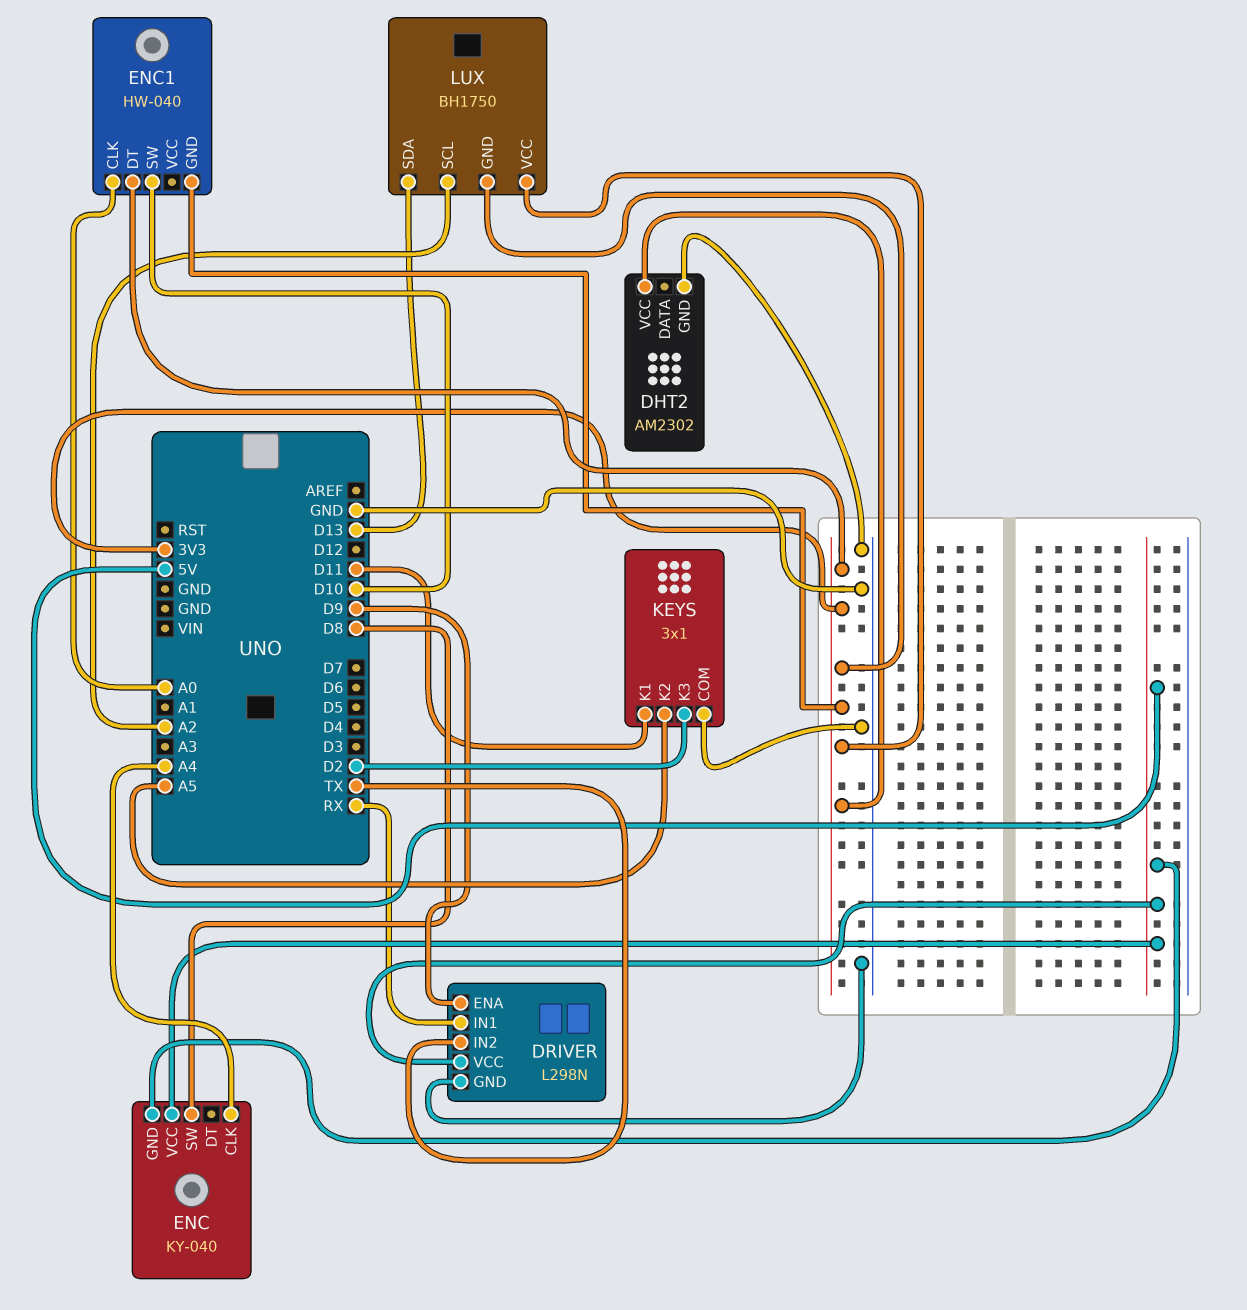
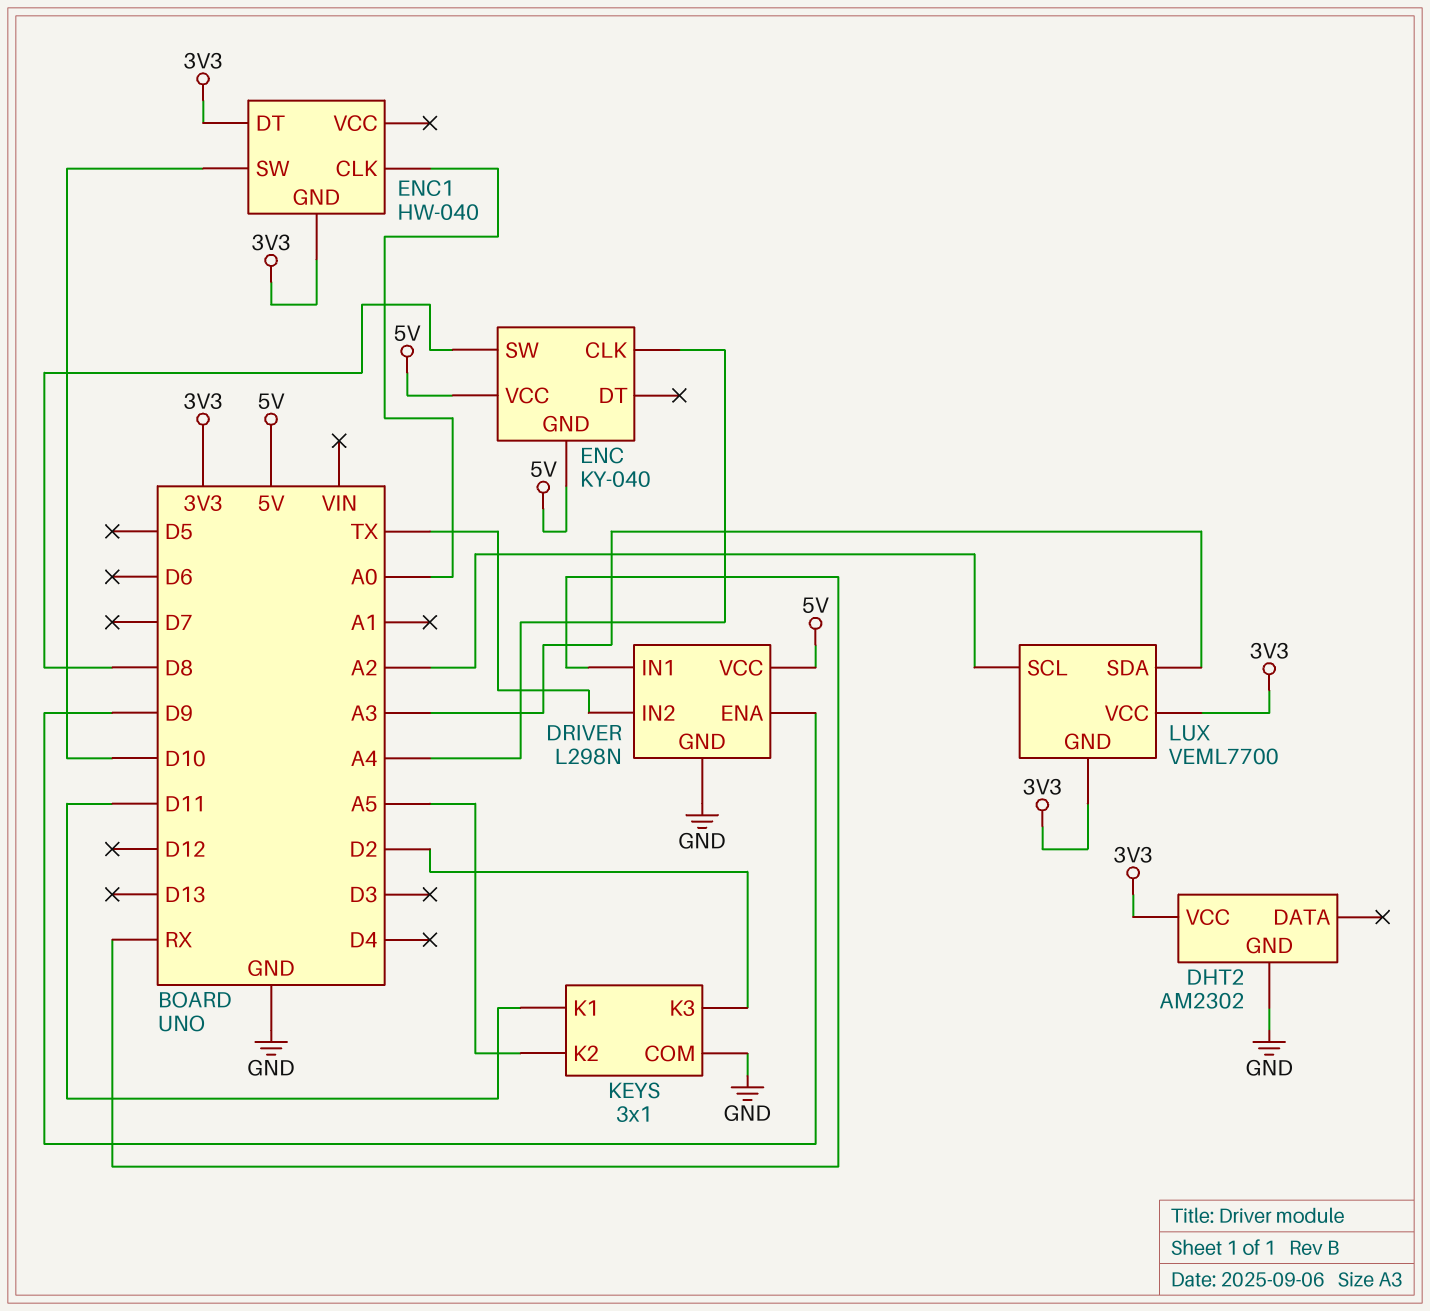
LUX: BH1750 -> VEML7700
LUX pin SDA: D13 -> A3

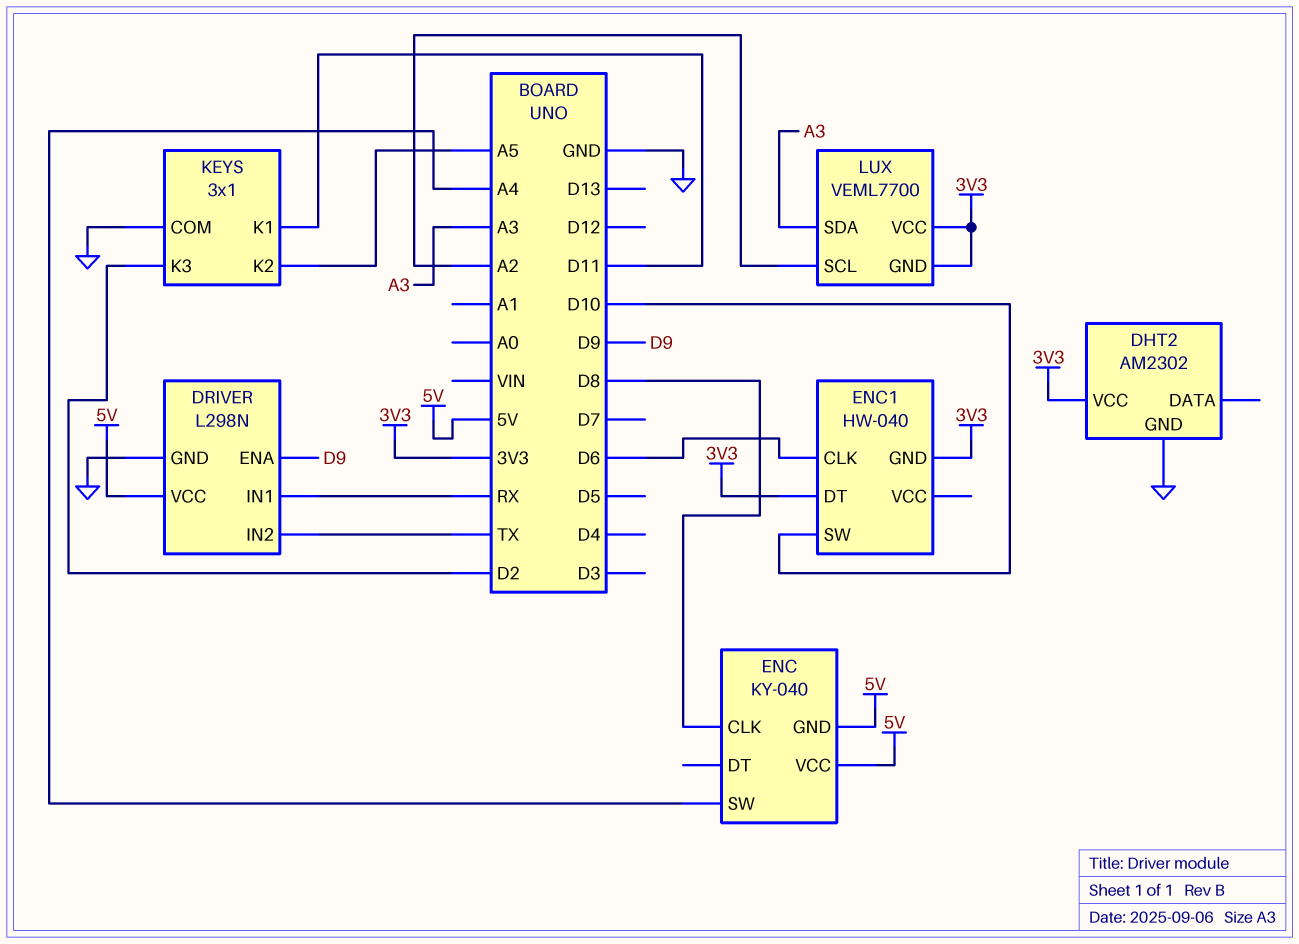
ENC pin CLK: A4 -> D8
ENC pin SW: D8 -> A4
ENC1 pin CLK: A0 -> D6

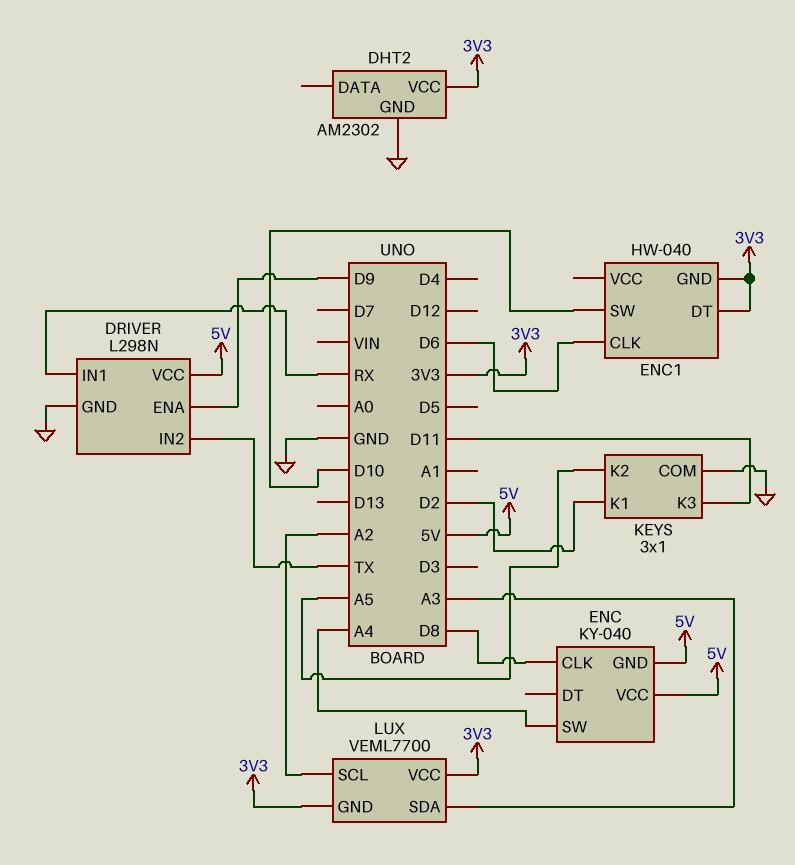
KEYS pin K1: D11 -> D2
KEYS pin K3: D2 -> D11

